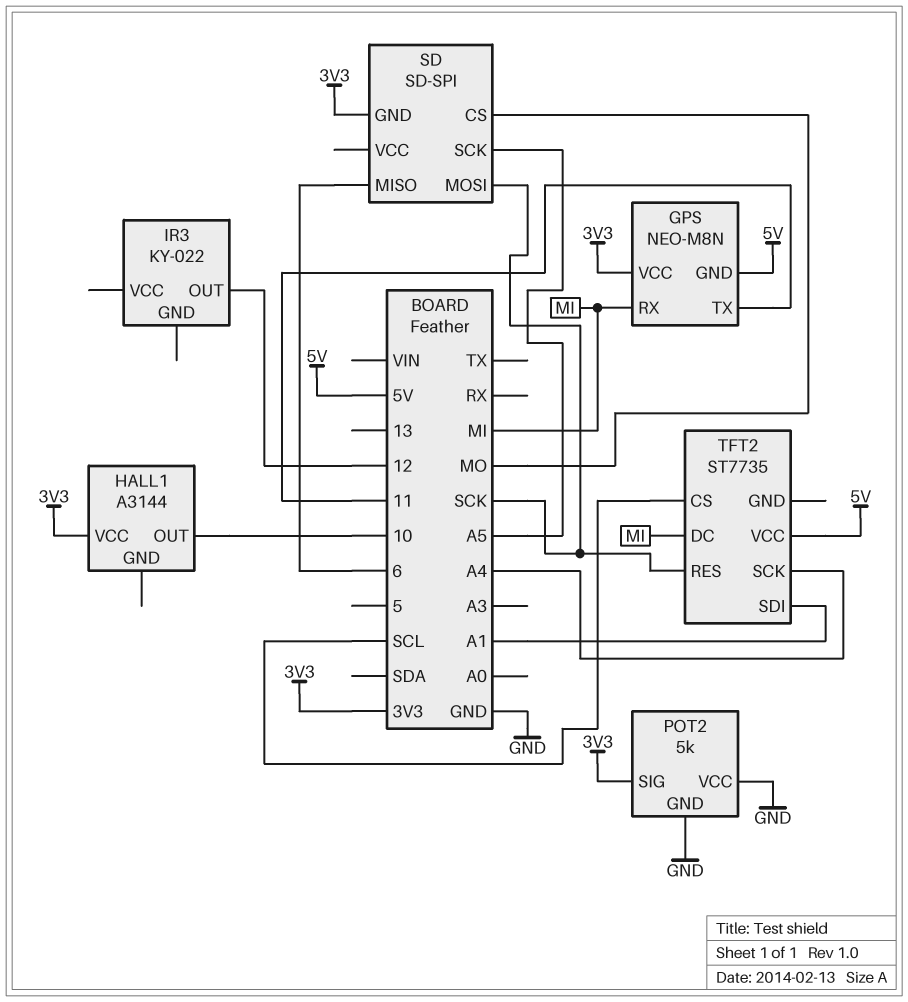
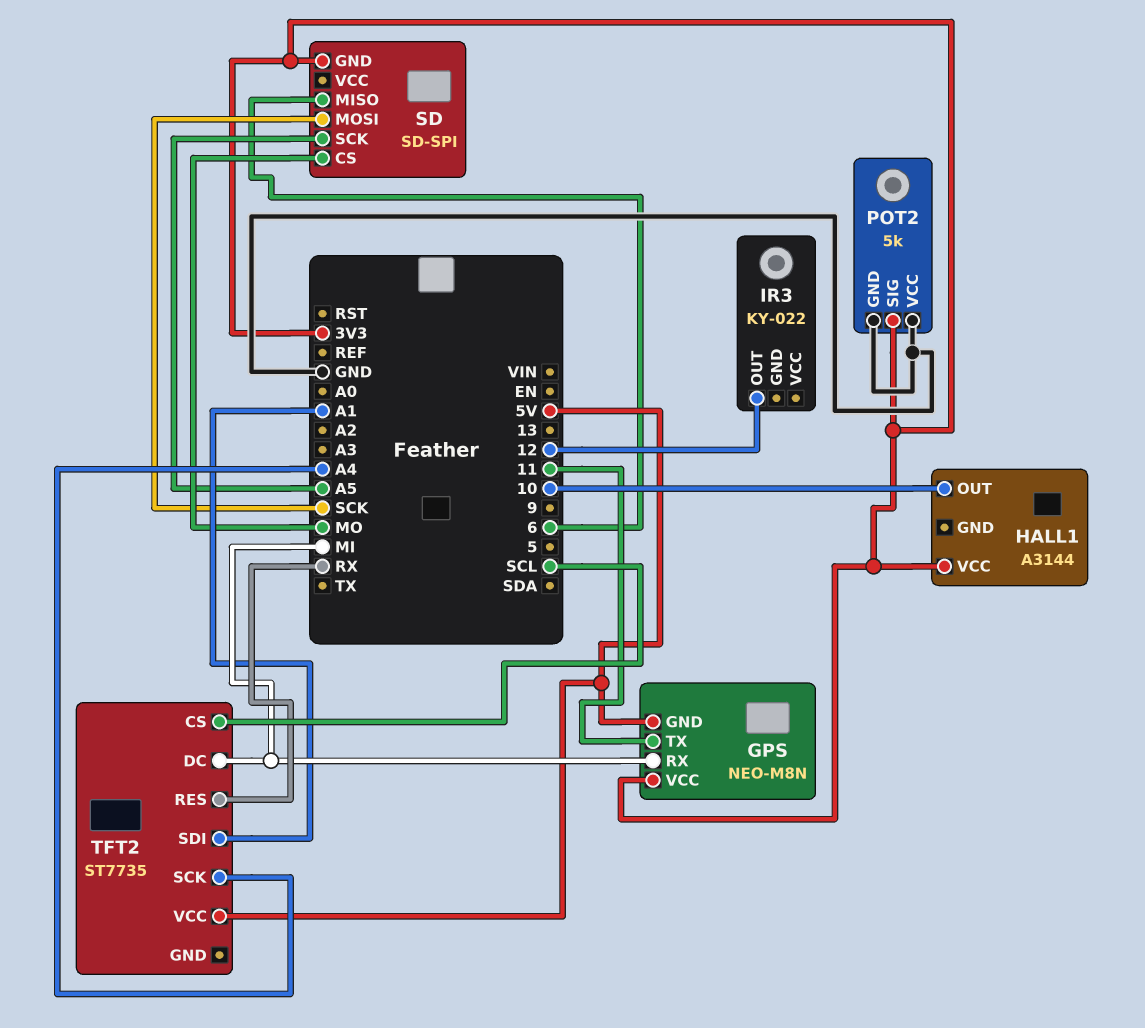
TFT2 pin RES: SCK -> RX

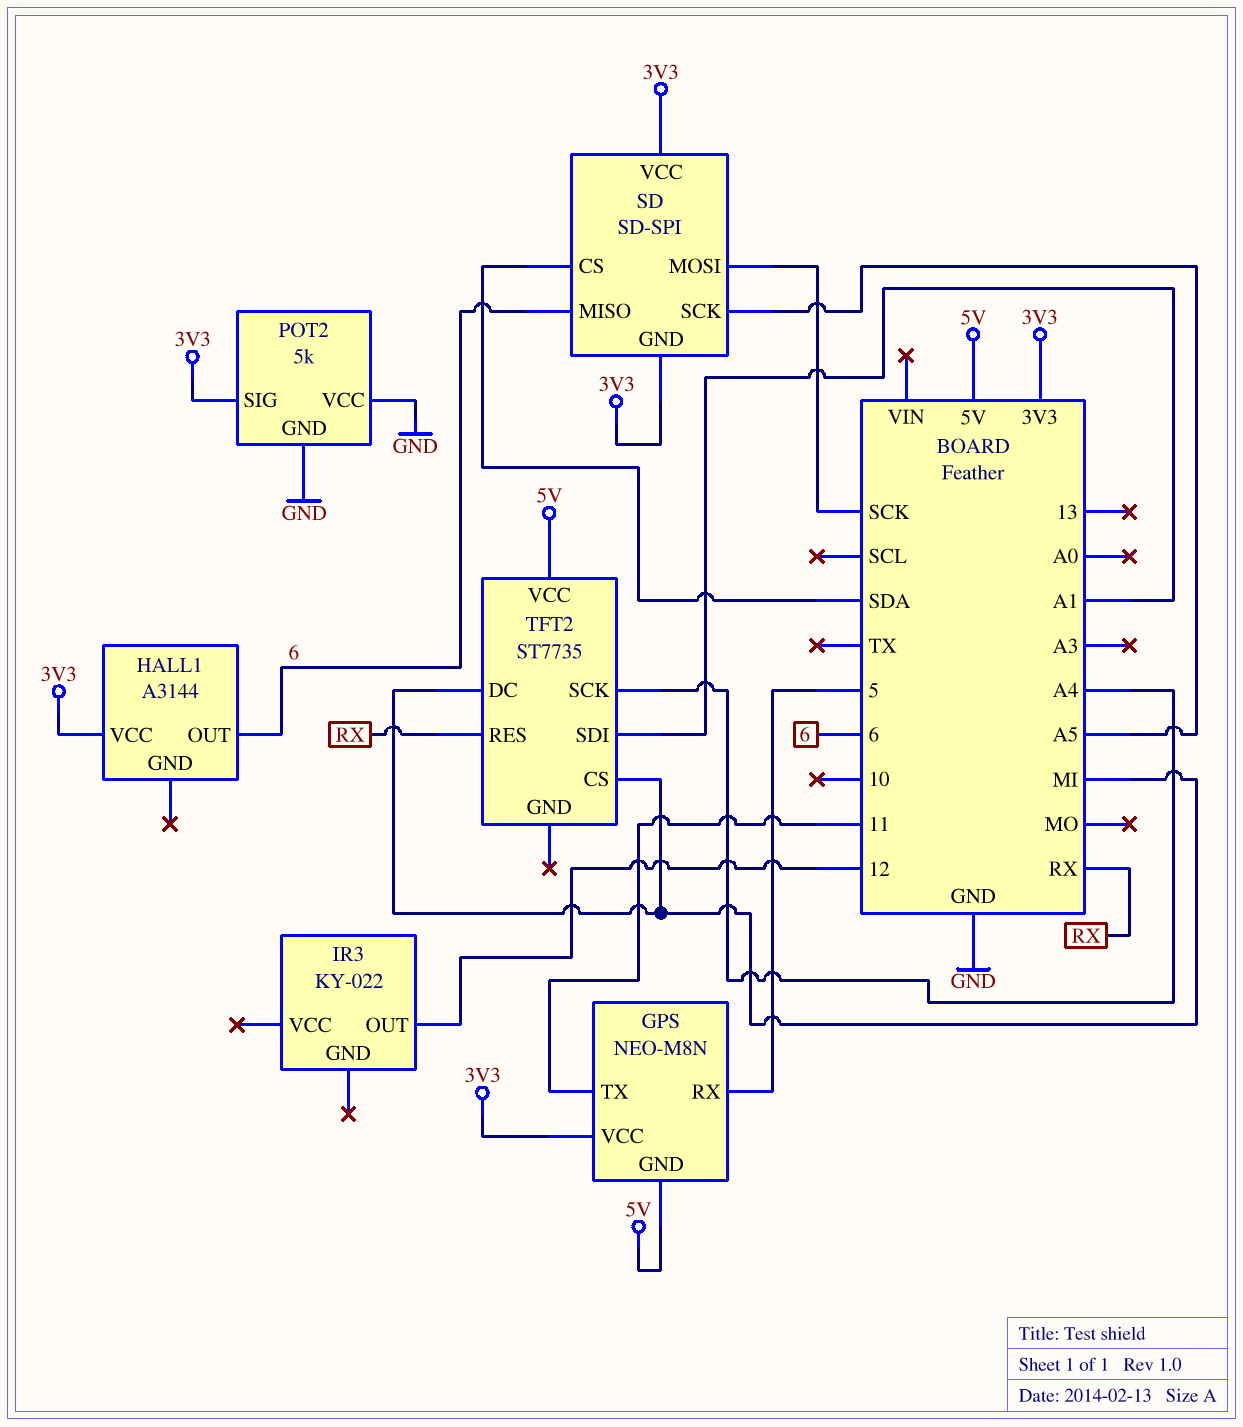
GPS pin RX: MI -> 5
HALL1 pin OUT: 10 -> 6
SD pin CS: MO -> SDA
SD pin VCC: none -> 3V3
TFT2 pin CS: SCL -> MI

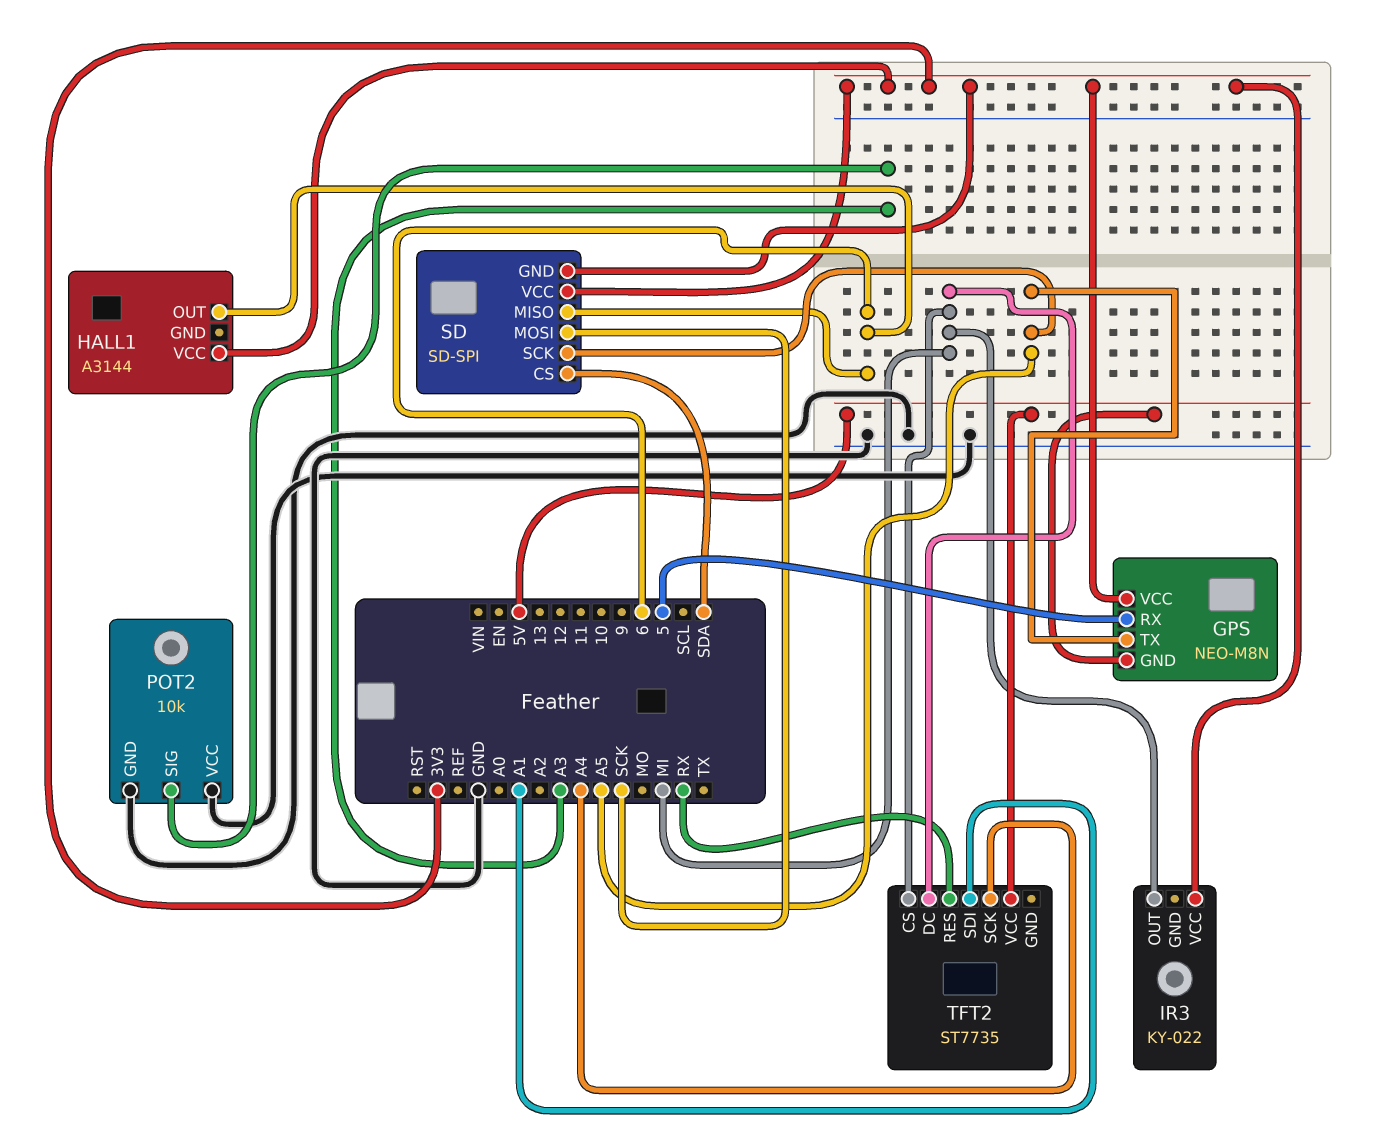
GPS pin TX: 11 -> A5
IR3 pin OUT: 12 -> MI
IR3 pin VCC: none -> 3V3
POT2: 5k -> 10k
POT2 pin SIG: 3V3 -> A3

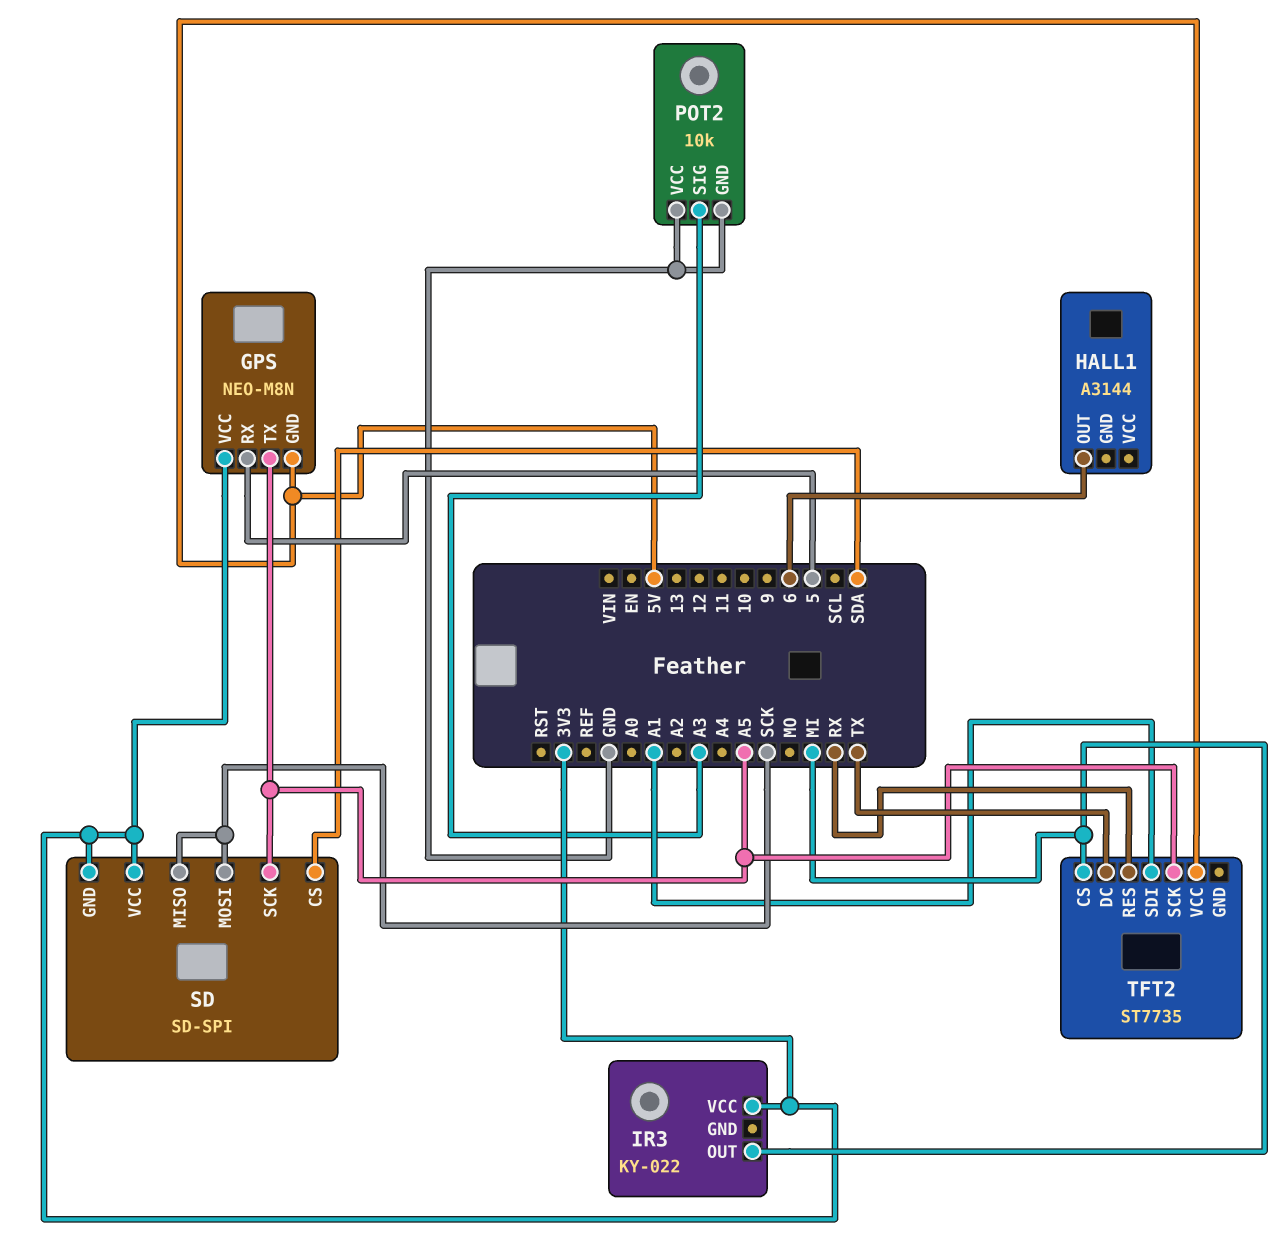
HALL1 pin VCC: 3V3 -> none
SD pin MISO: 6 -> SCK
TFT2 pin DC: MI -> TX
TFT2 pin SCK: A4 -> A5

